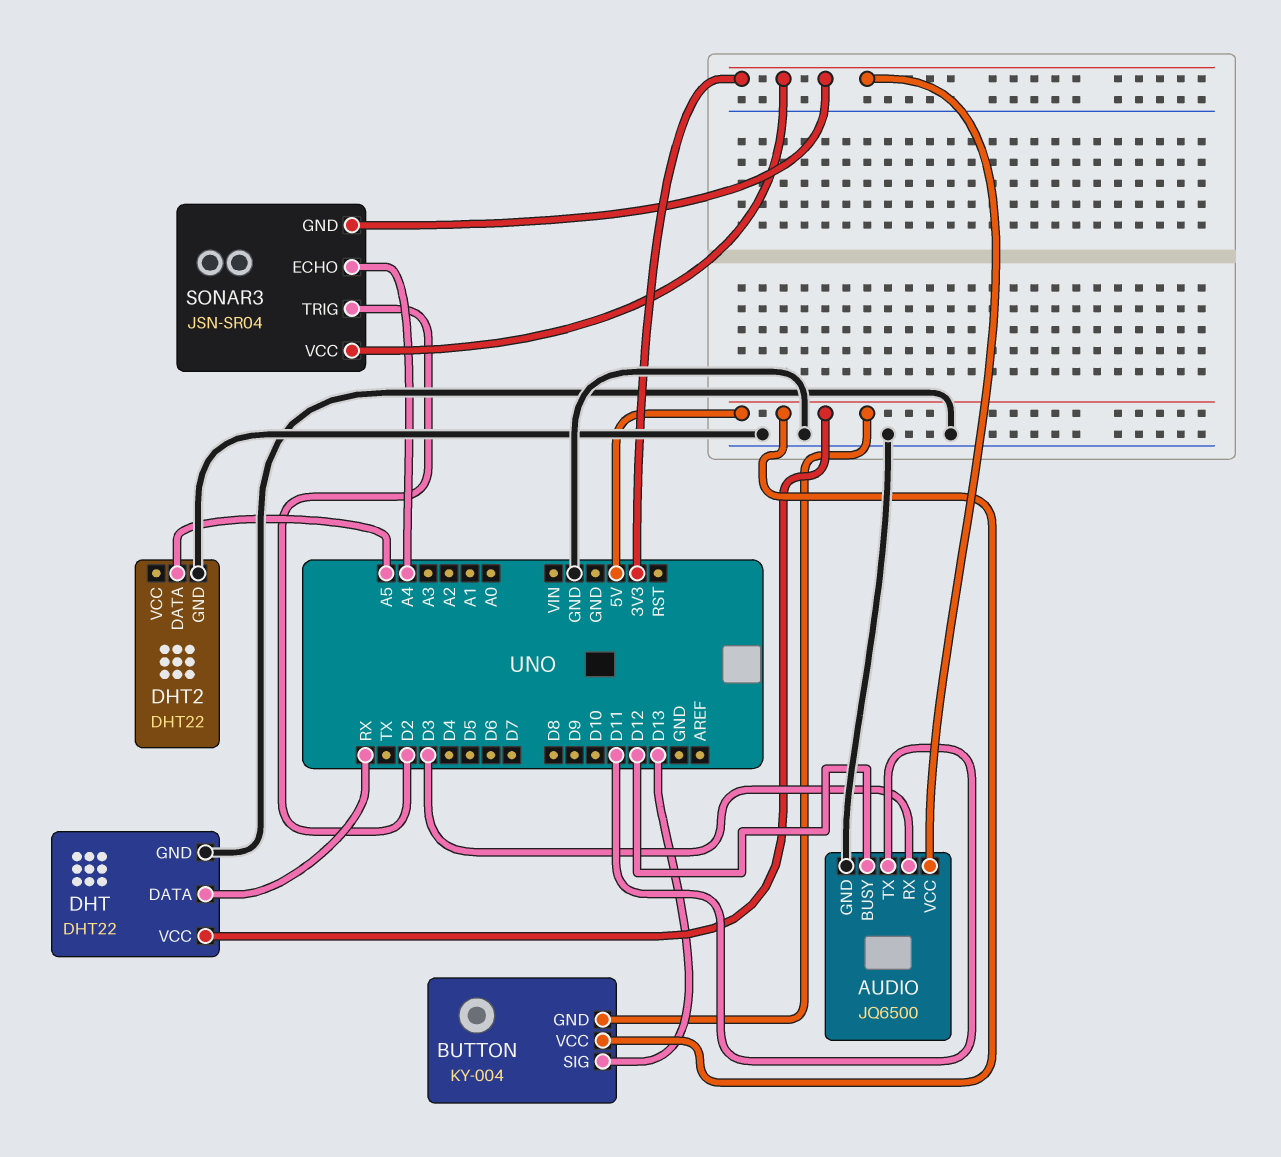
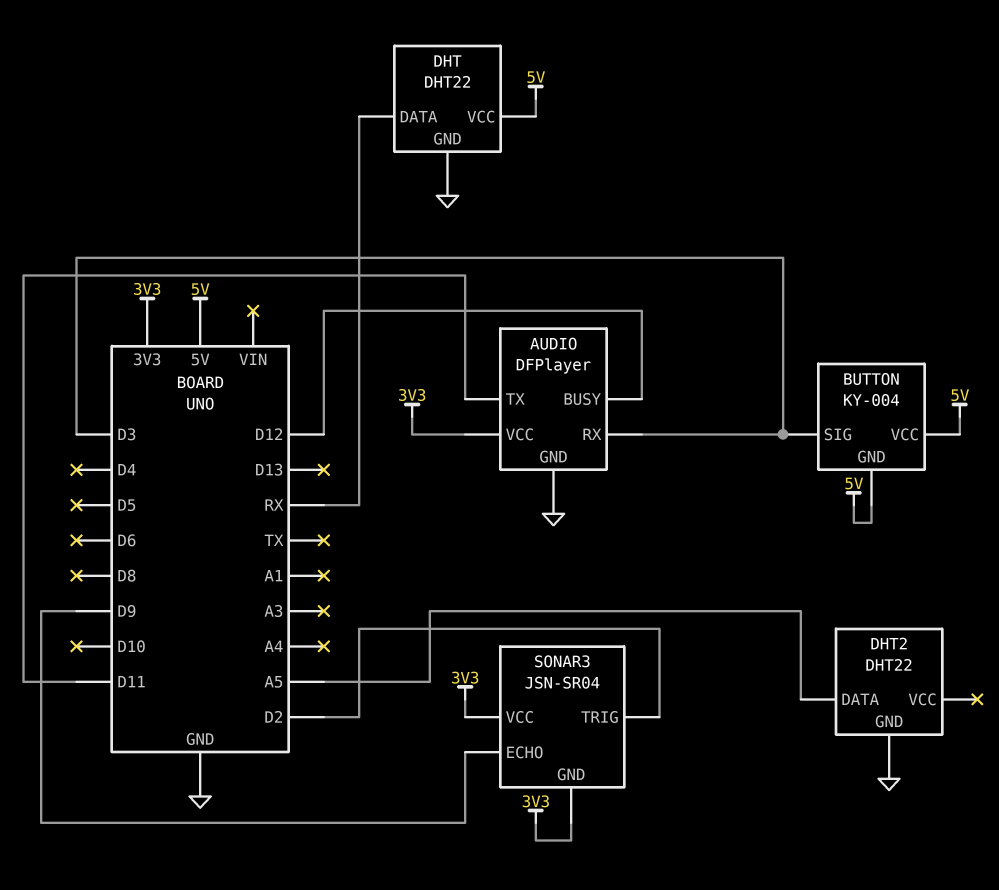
AUDIO: JQ6500 -> DFPlayer
BUTTON pin SIG: D13 -> D3
SONAR3 pin ECHO: A4 -> D9

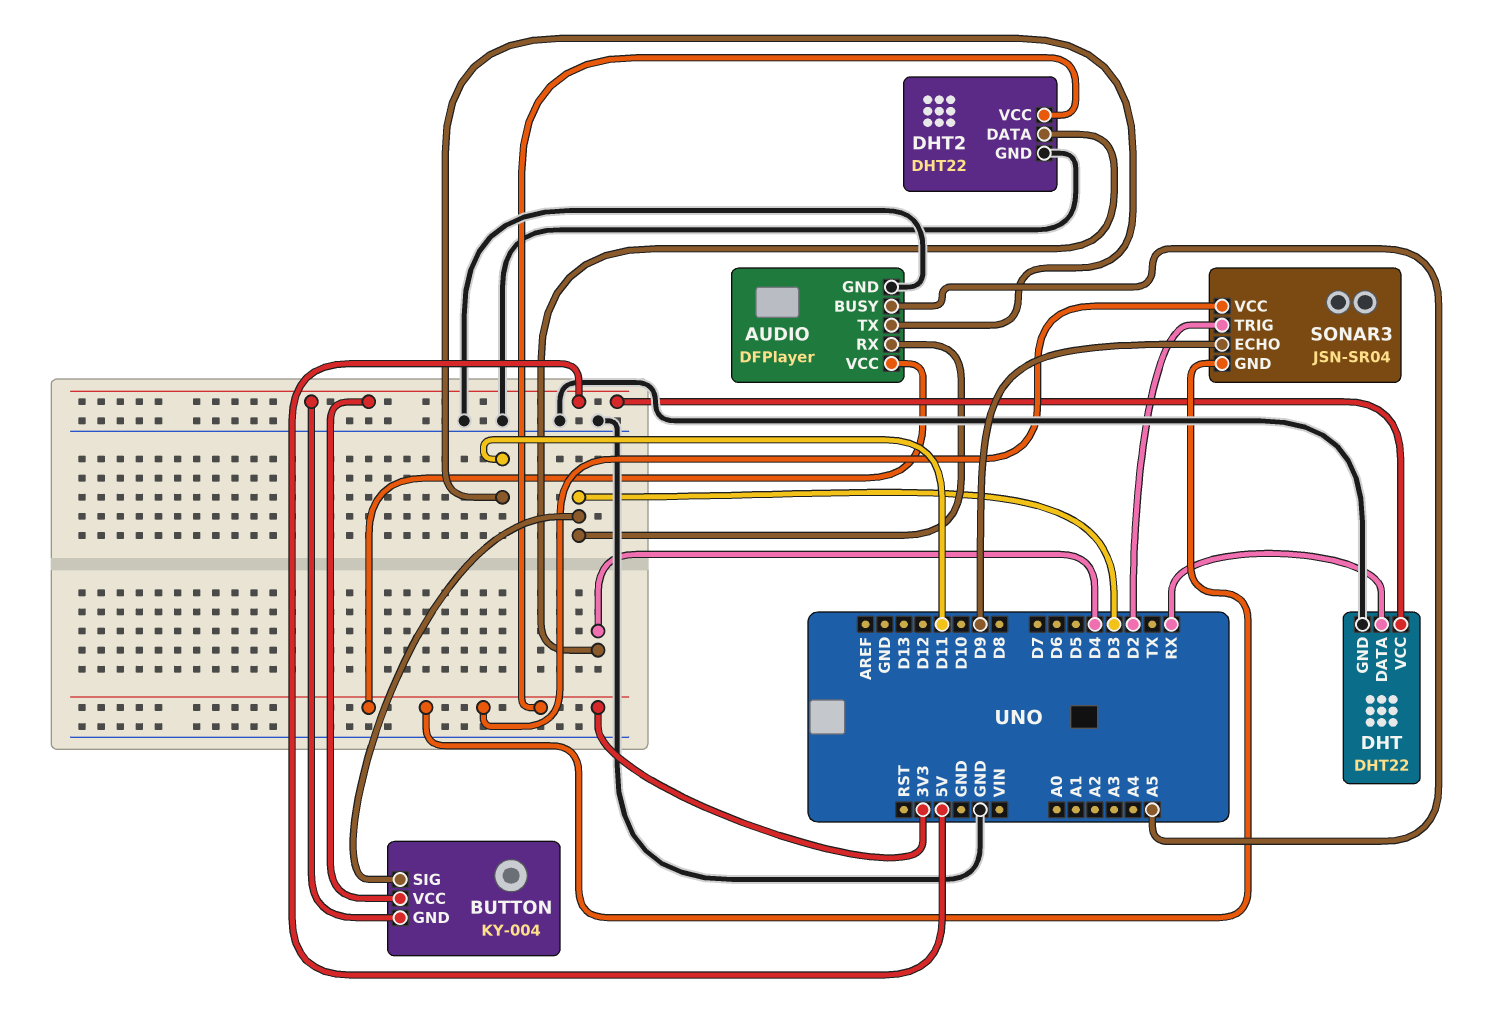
AUDIO pin BUSY: D12 -> A5
DHT2 pin DATA: A5 -> D4
DHT2 pin VCC: none -> 3V3

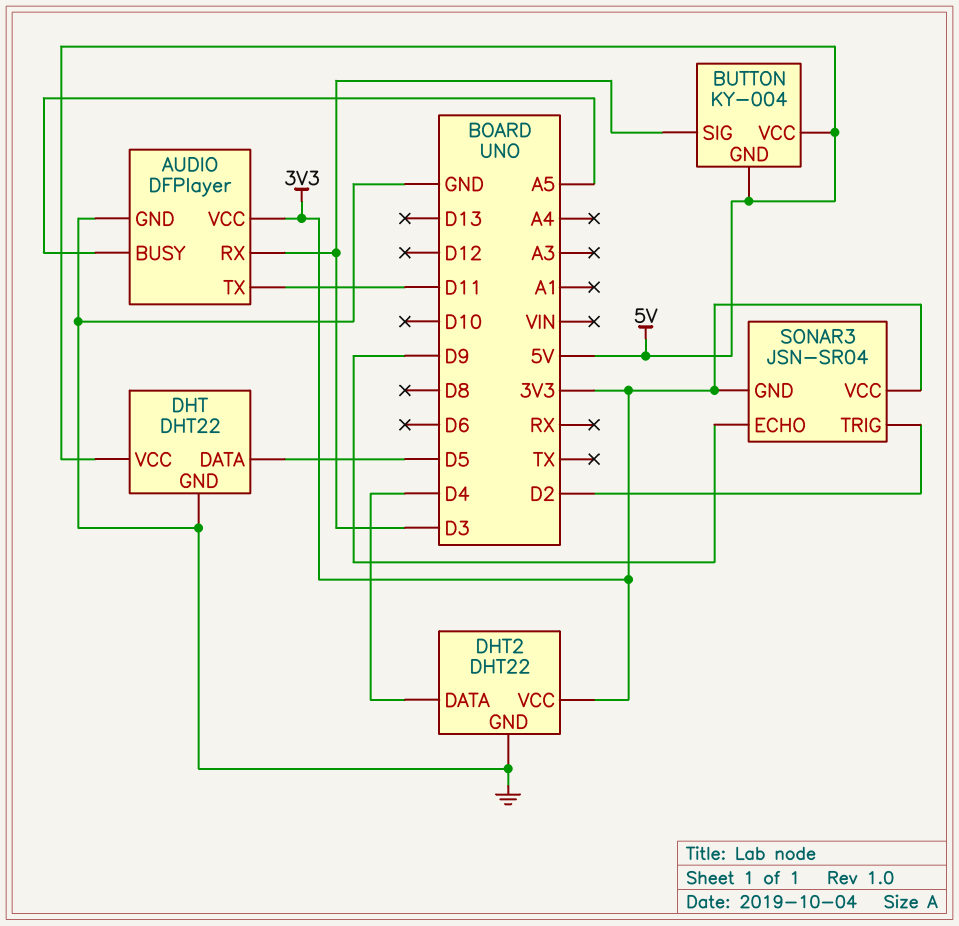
DHT pin DATA: RX -> D5

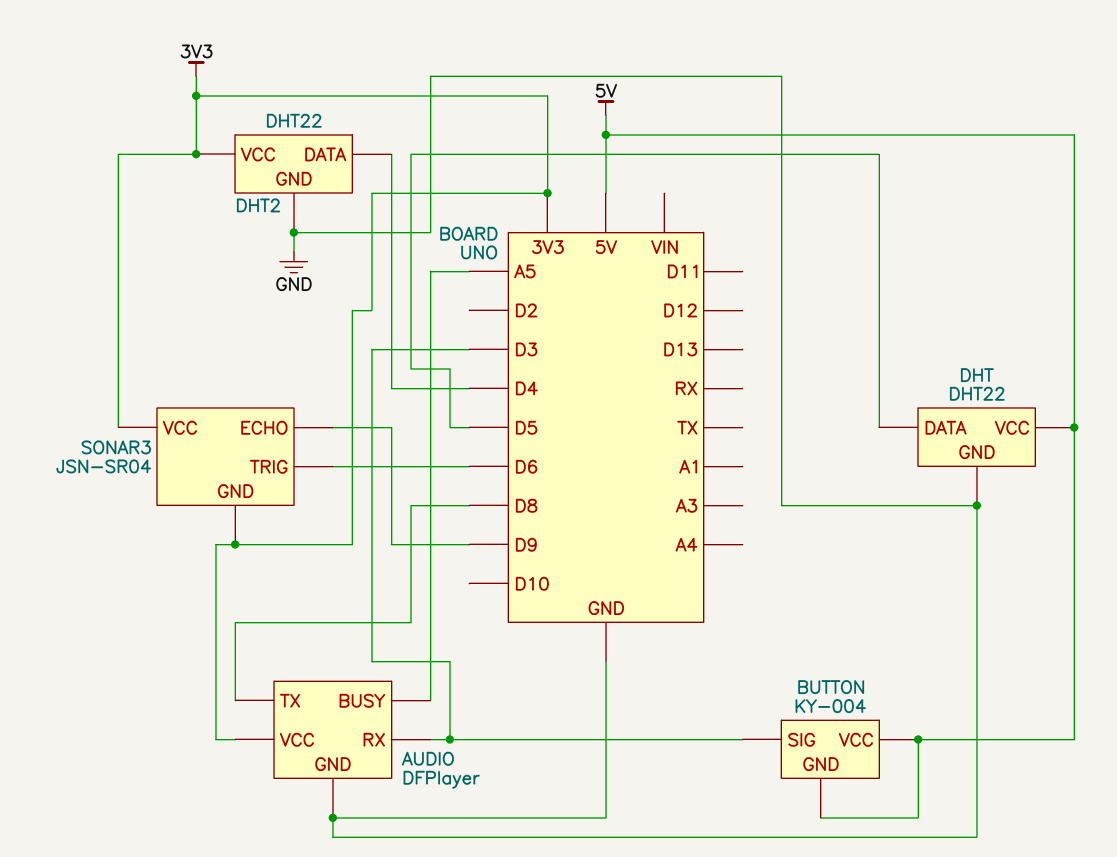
AUDIO pin TX: D11 -> D8
SONAR3 pin TRIG: D2 -> D6

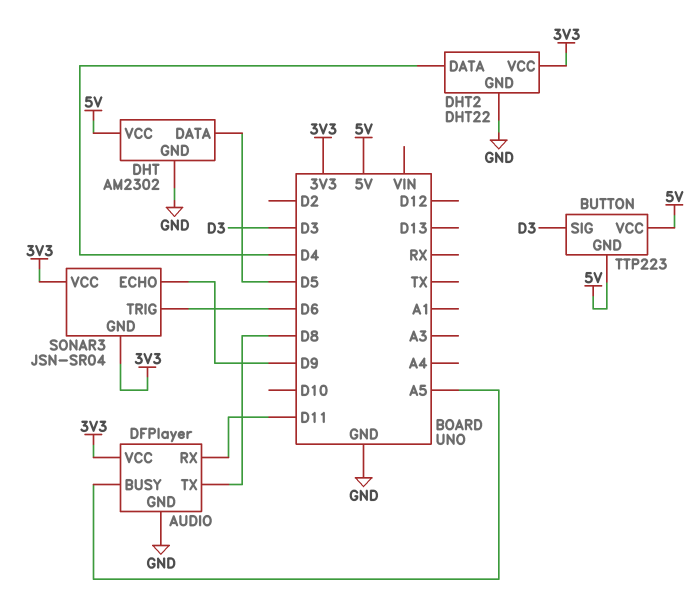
AUDIO pin RX: D3 -> D11
BUTTON: KY-004 -> TTP223
DHT: DHT22 -> AM2302

